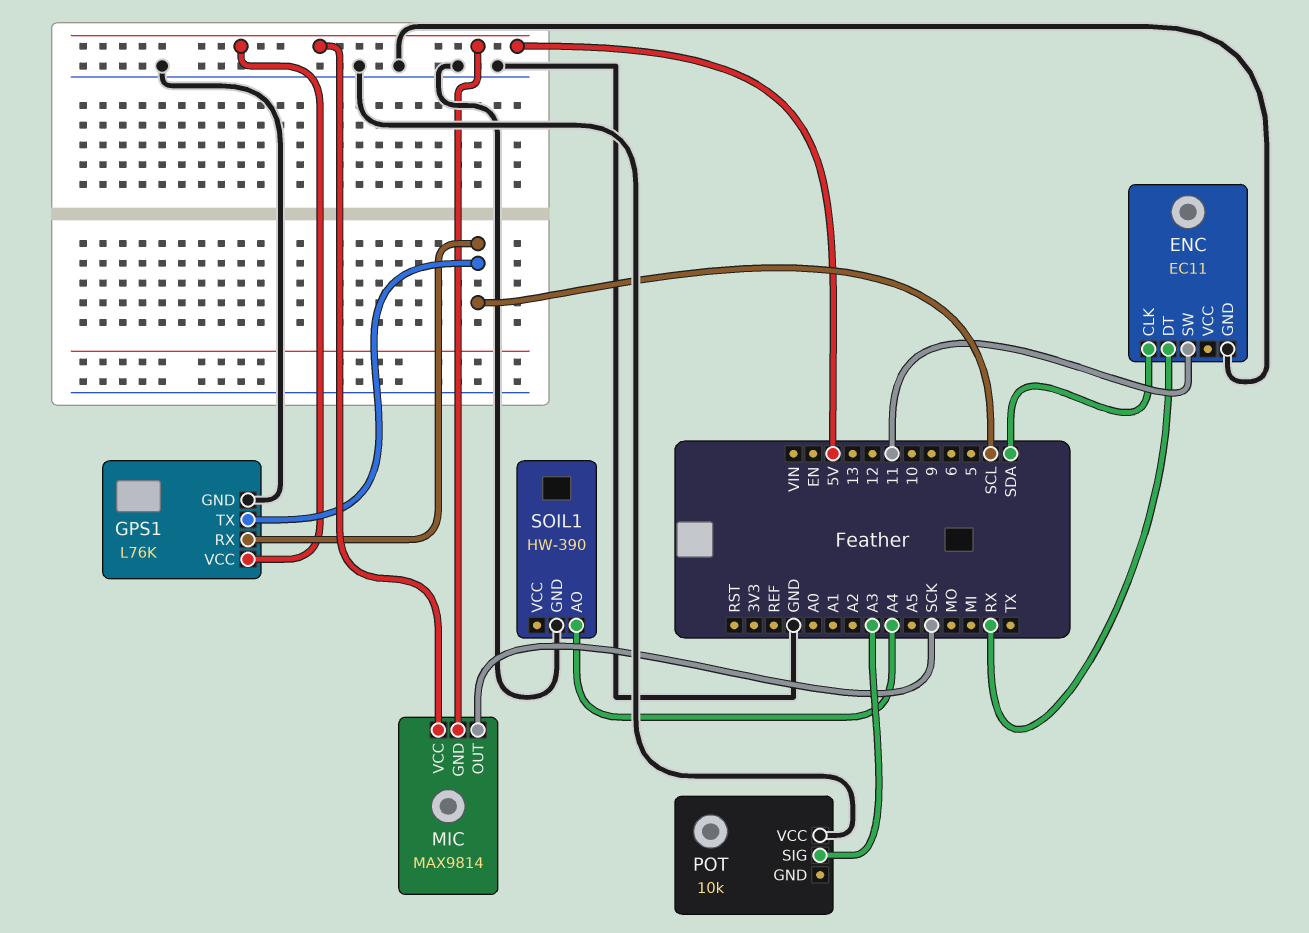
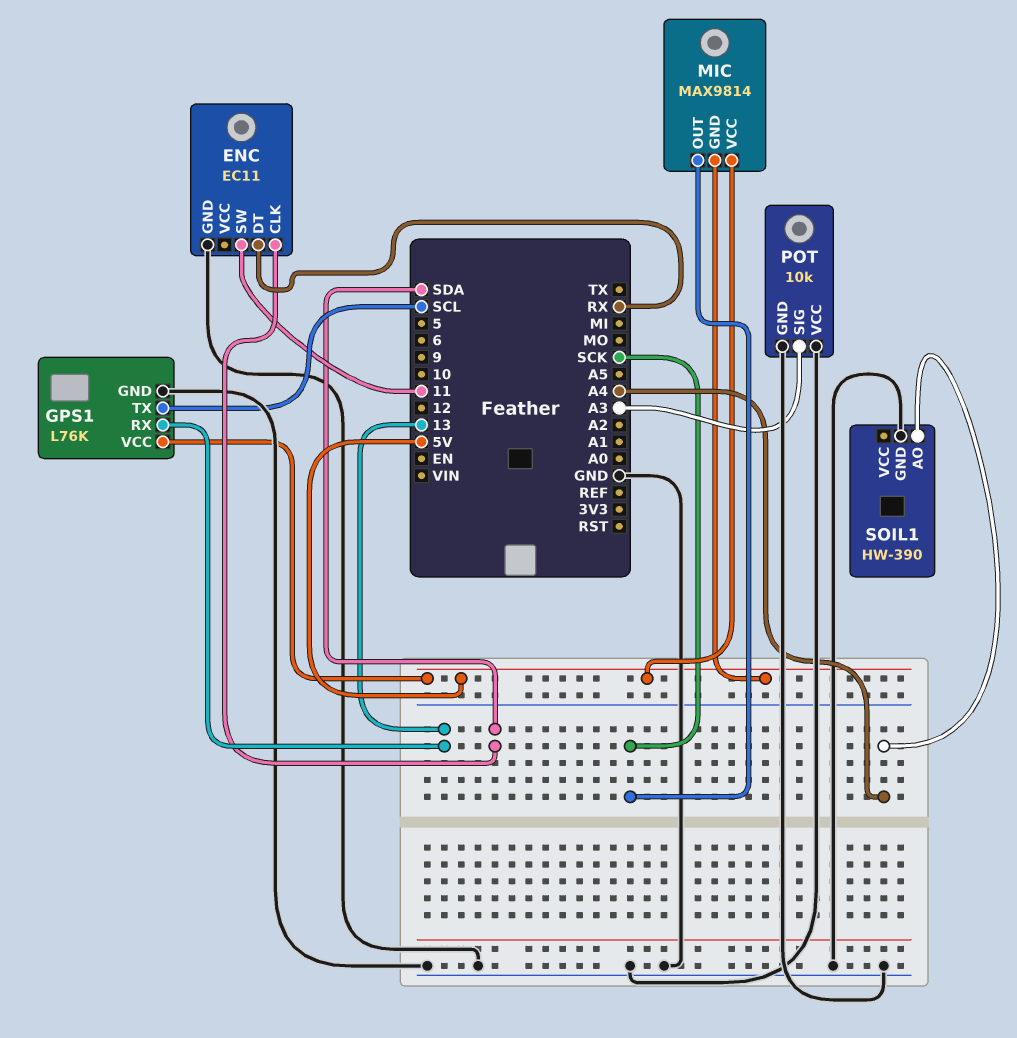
GPS1 pin RX: SCL -> 13
POT pin GND: none -> GND

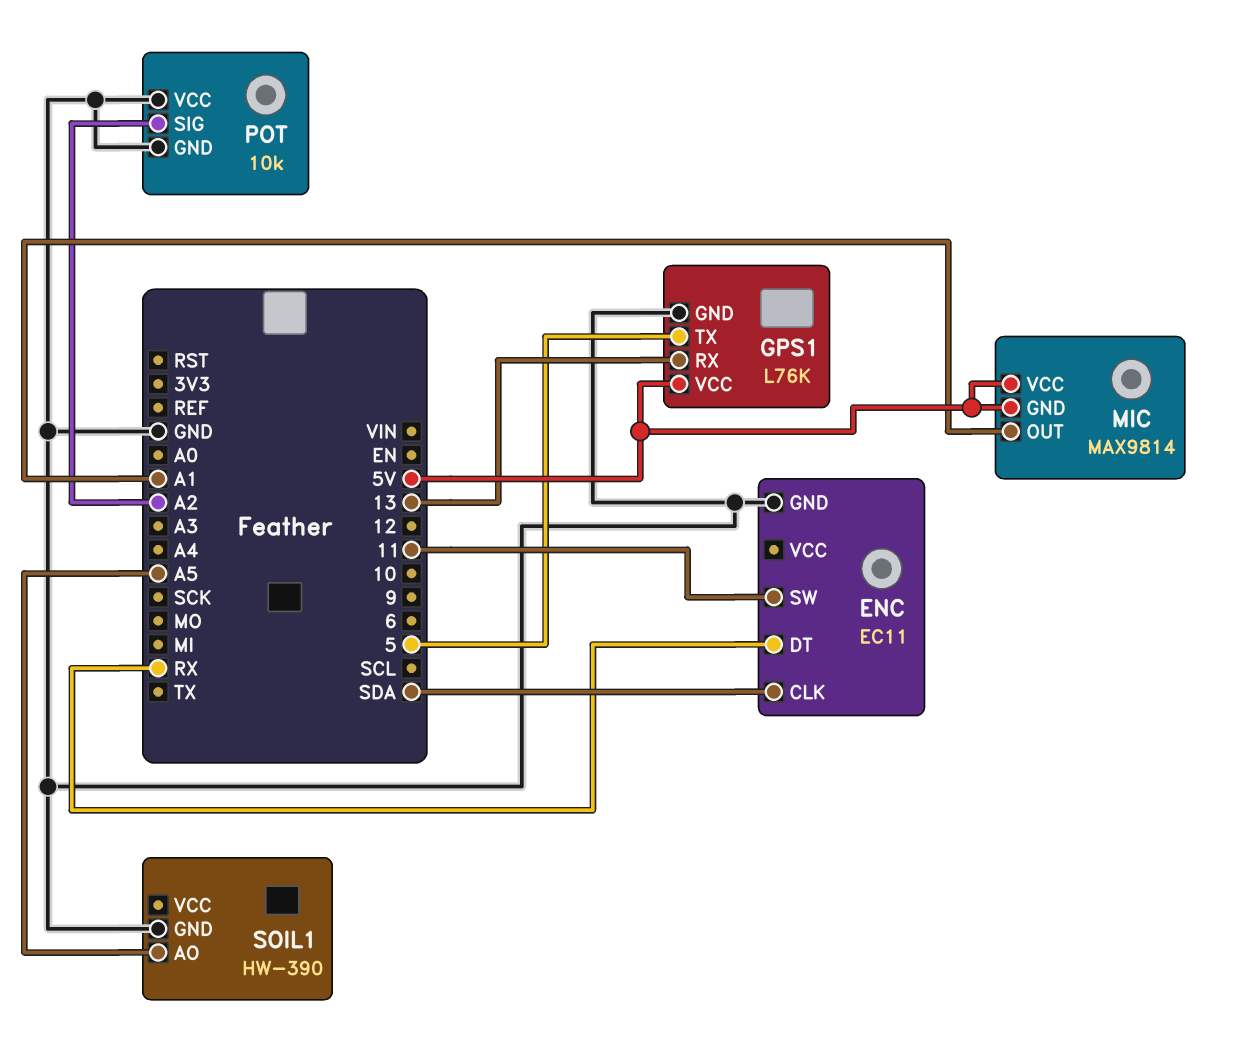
GPS1 pin TX: SCL -> 5
MIC pin OUT: SCK -> A1
POT pin SIG: A3 -> A2
SOIL1 pin AO: A4 -> A5

